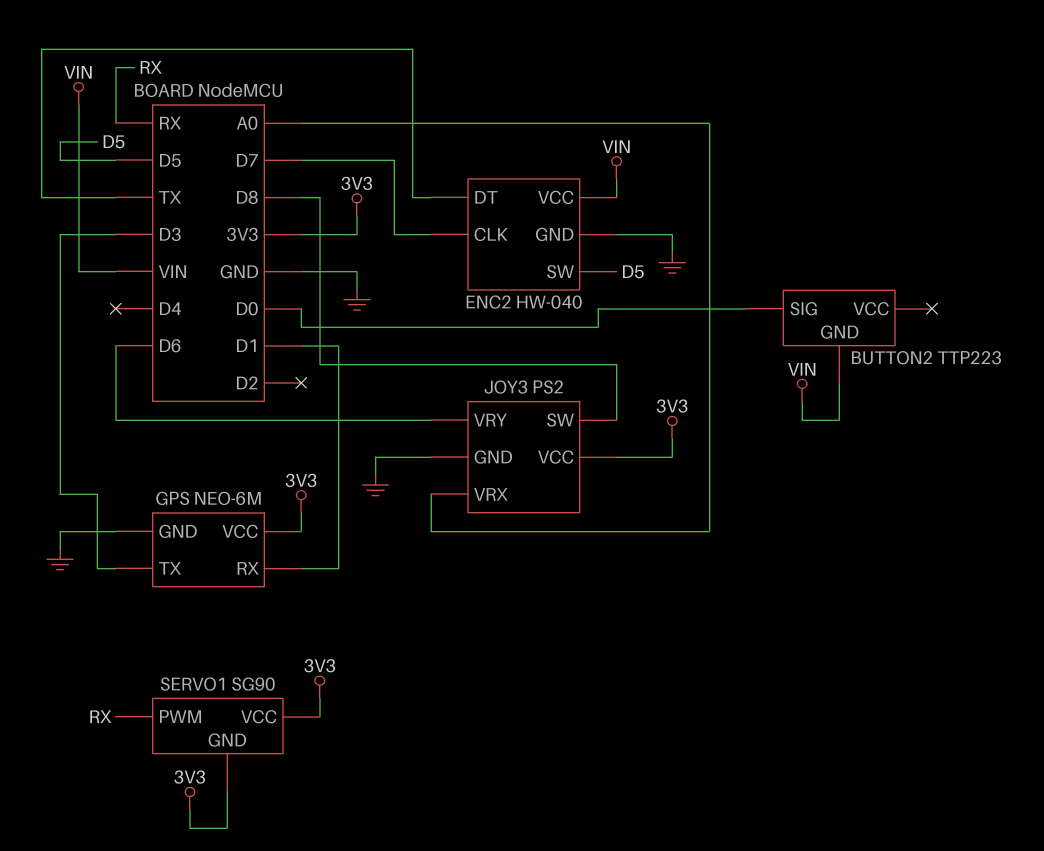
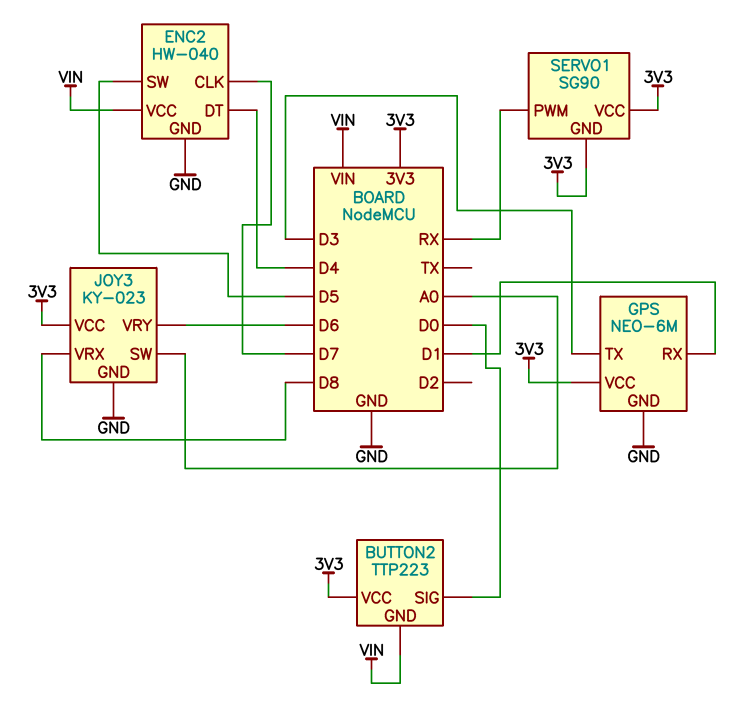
BUTTON2 pin VCC: none -> 3V3
ENC2 pin DT: TX -> D4
JOY3: PS2 -> KY-023
JOY3 pin SW: D8 -> A0
JOY3 pin VRX: A0 -> D8

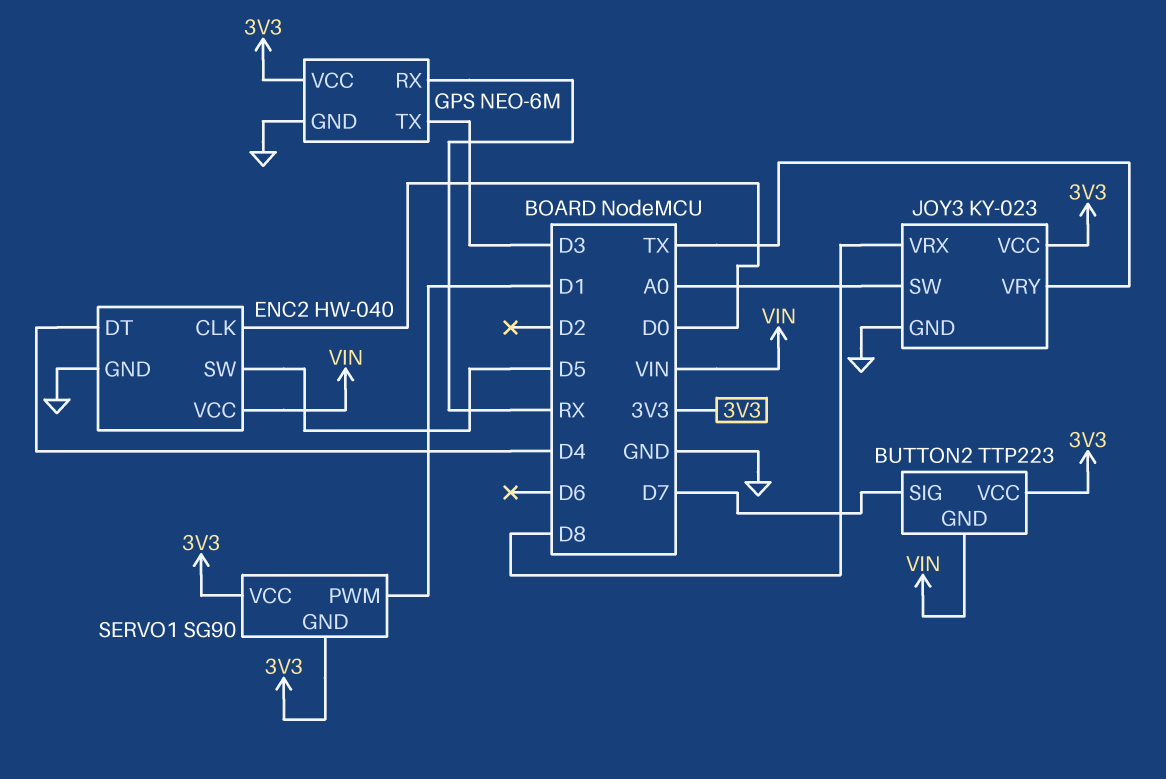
BUTTON2 pin SIG: D0 -> D7
ENC2 pin CLK: D7 -> D0
GPS pin RX: D1 -> RX
JOY3 pin VRY: D6 -> TX
SERVO1 pin PWM: RX -> D1

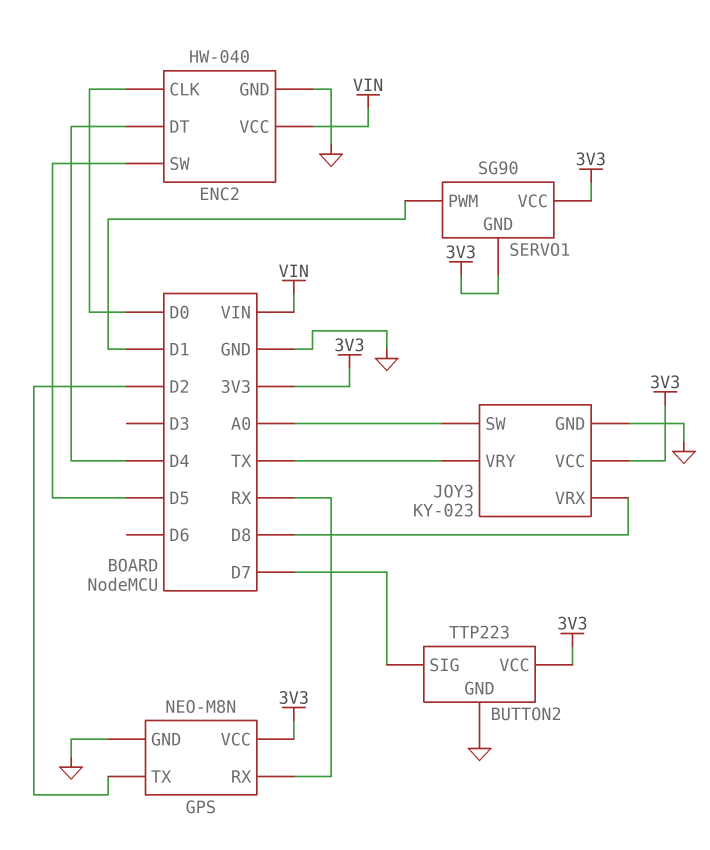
BUTTON2 pin GND: VIN -> GND
GPS: NEO-6M -> NEO-M8N
GPS pin TX: D3 -> D2

